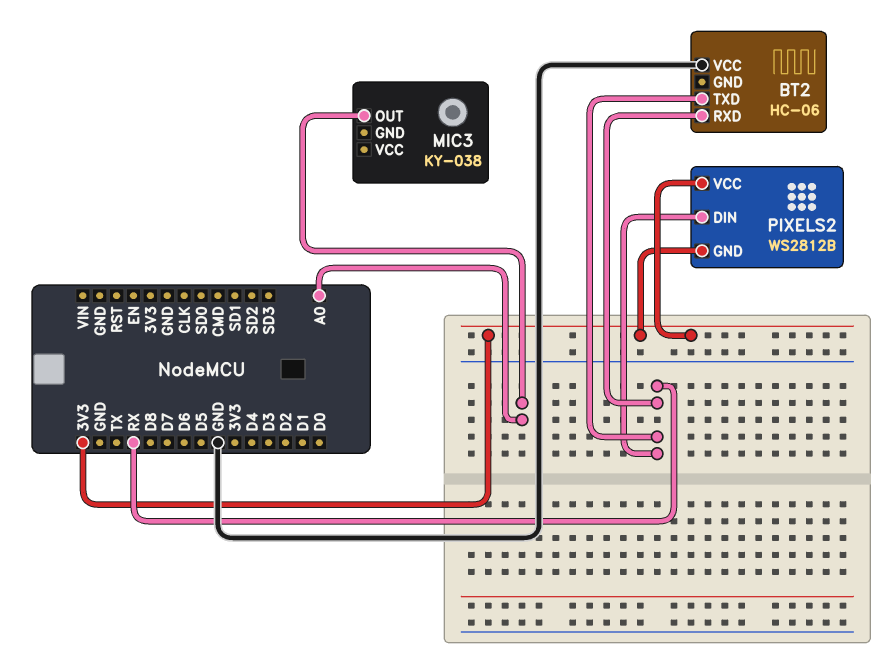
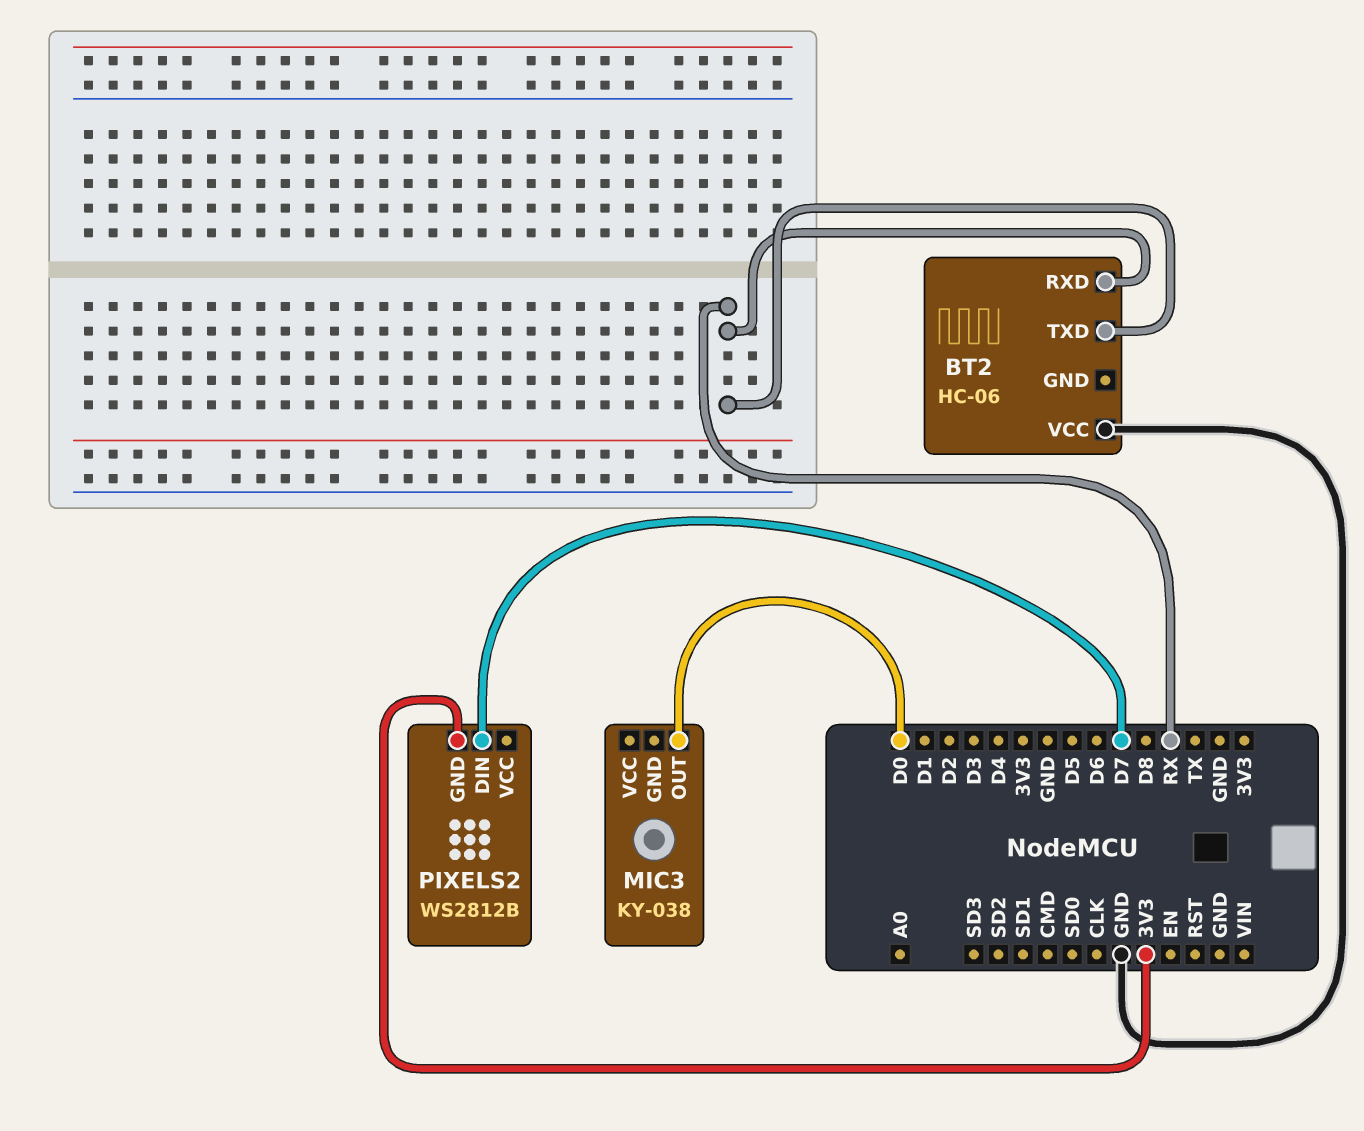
MIC3 pin OUT: A0 -> D0
PIXELS2 pin DIN: RX -> D7
PIXELS2 pin VCC: 3V3 -> none

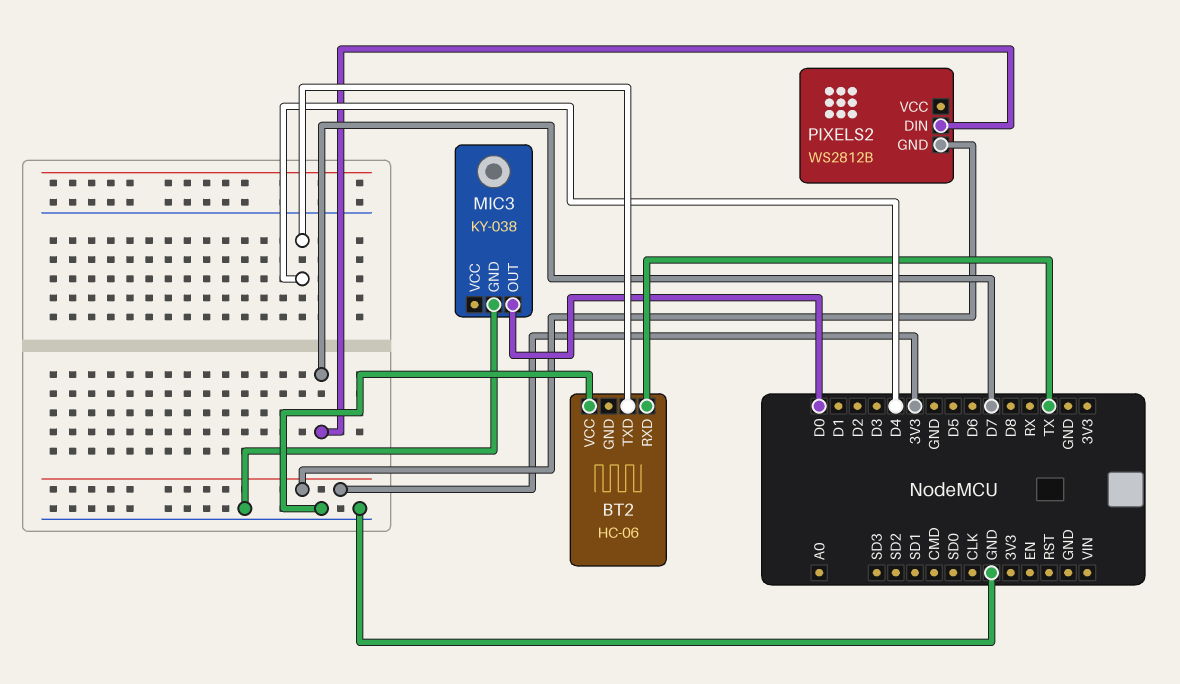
BT2 pin RXD: RX -> TX
BT2 pin TXD: RX -> D4
MIC3 pin GND: none -> GND

